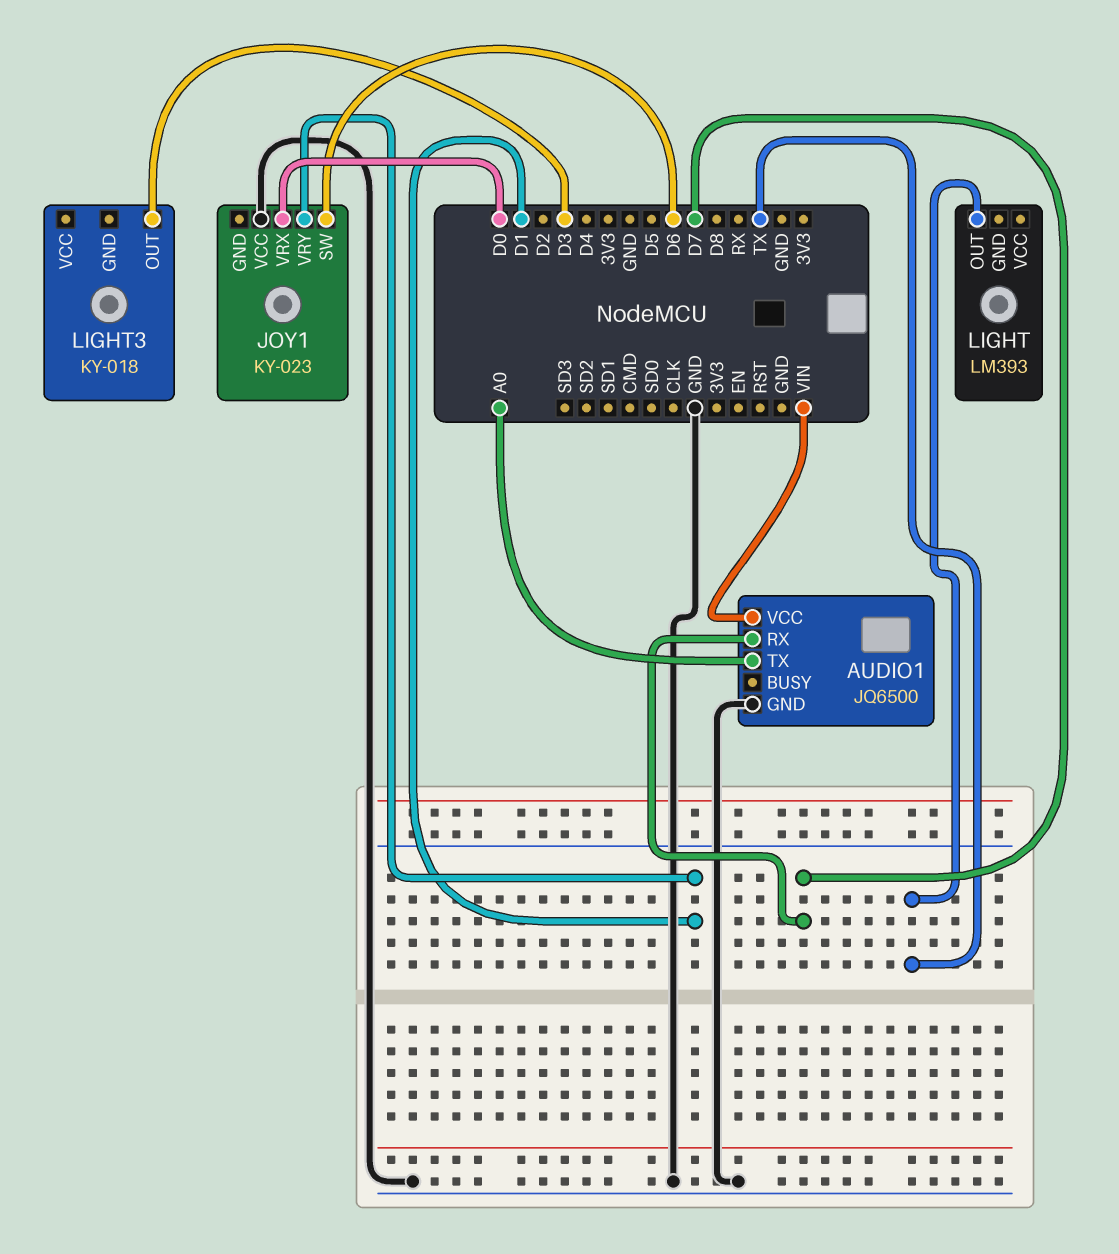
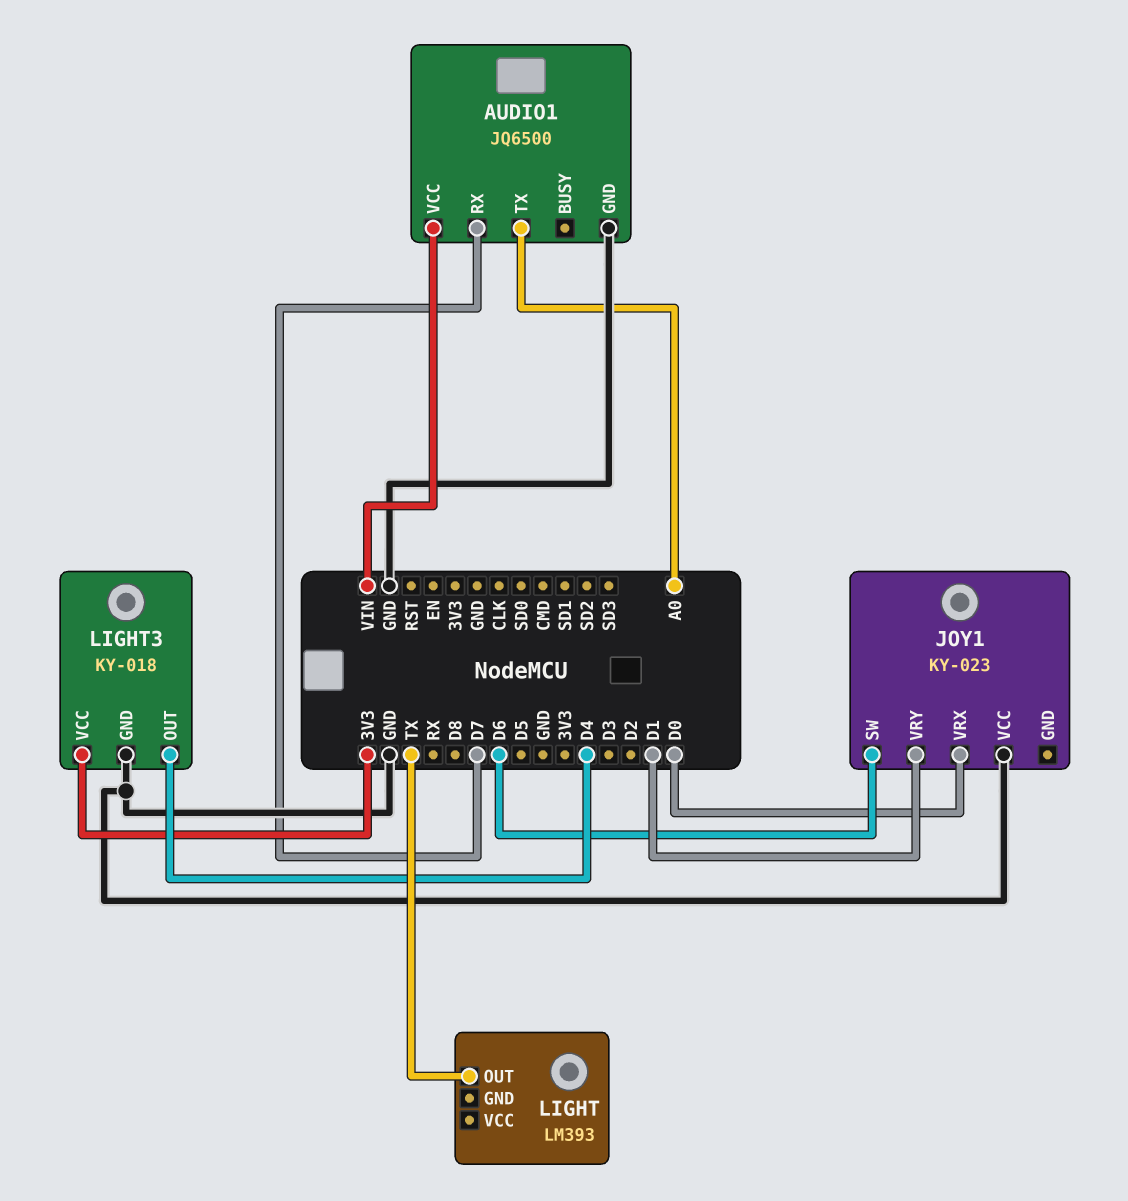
LIGHT3 pin GND: none -> GND
LIGHT3 pin OUT: D3 -> D4
LIGHT3 pin VCC: none -> 3V3

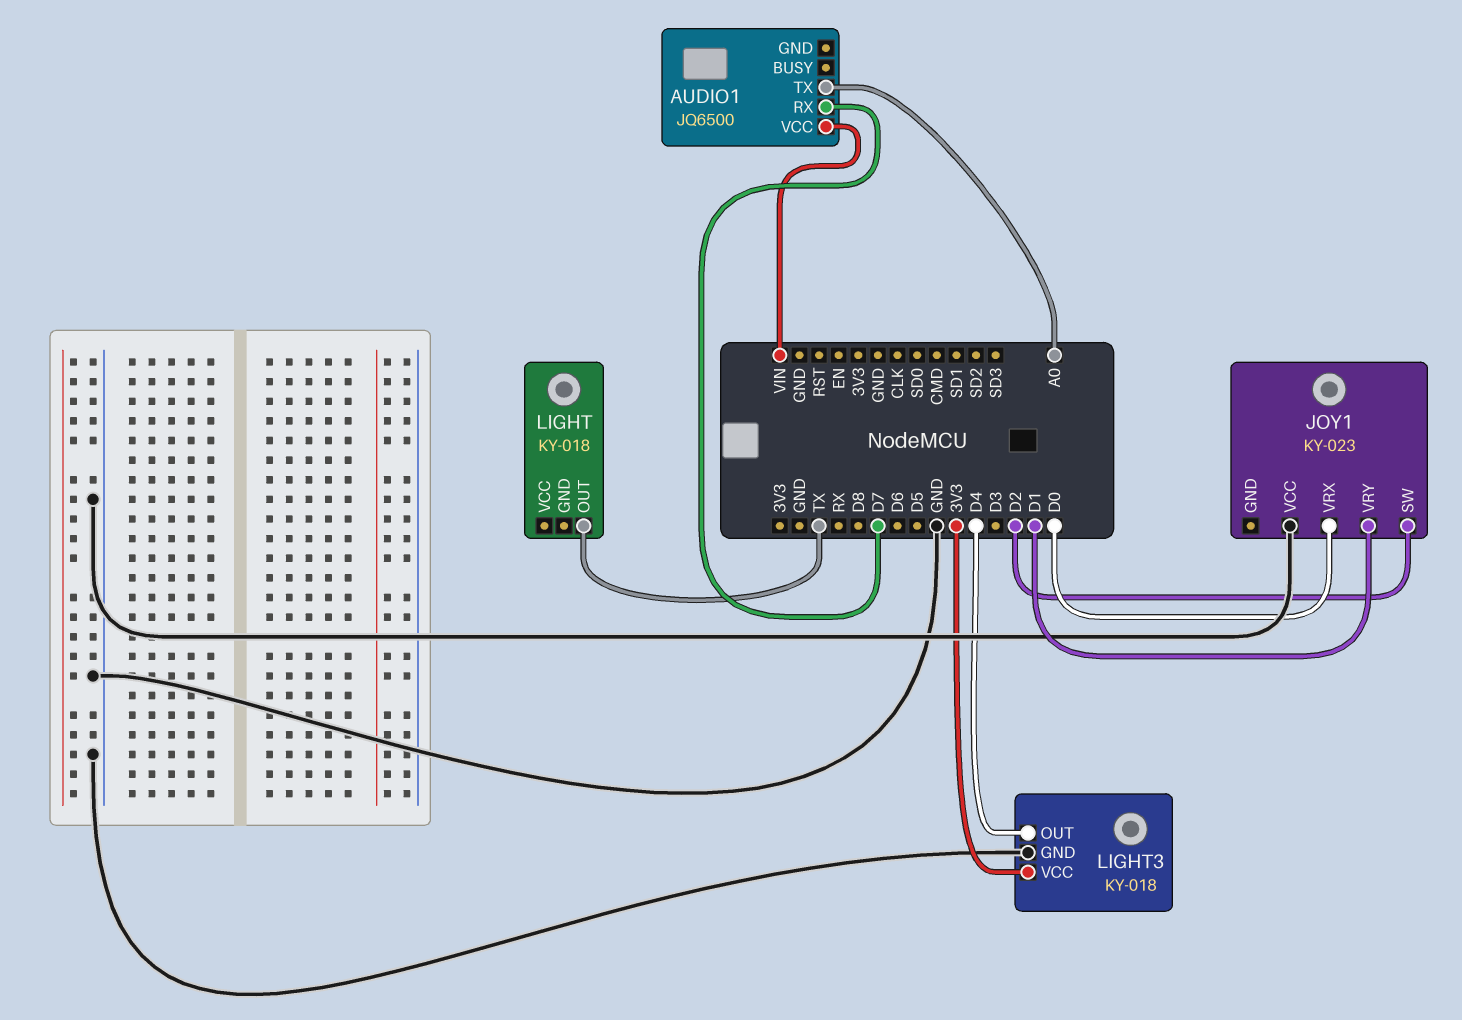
AUDIO1 pin GND: GND -> none
JOY1 pin SW: D6 -> D2
LIGHT: LM393 -> KY-018

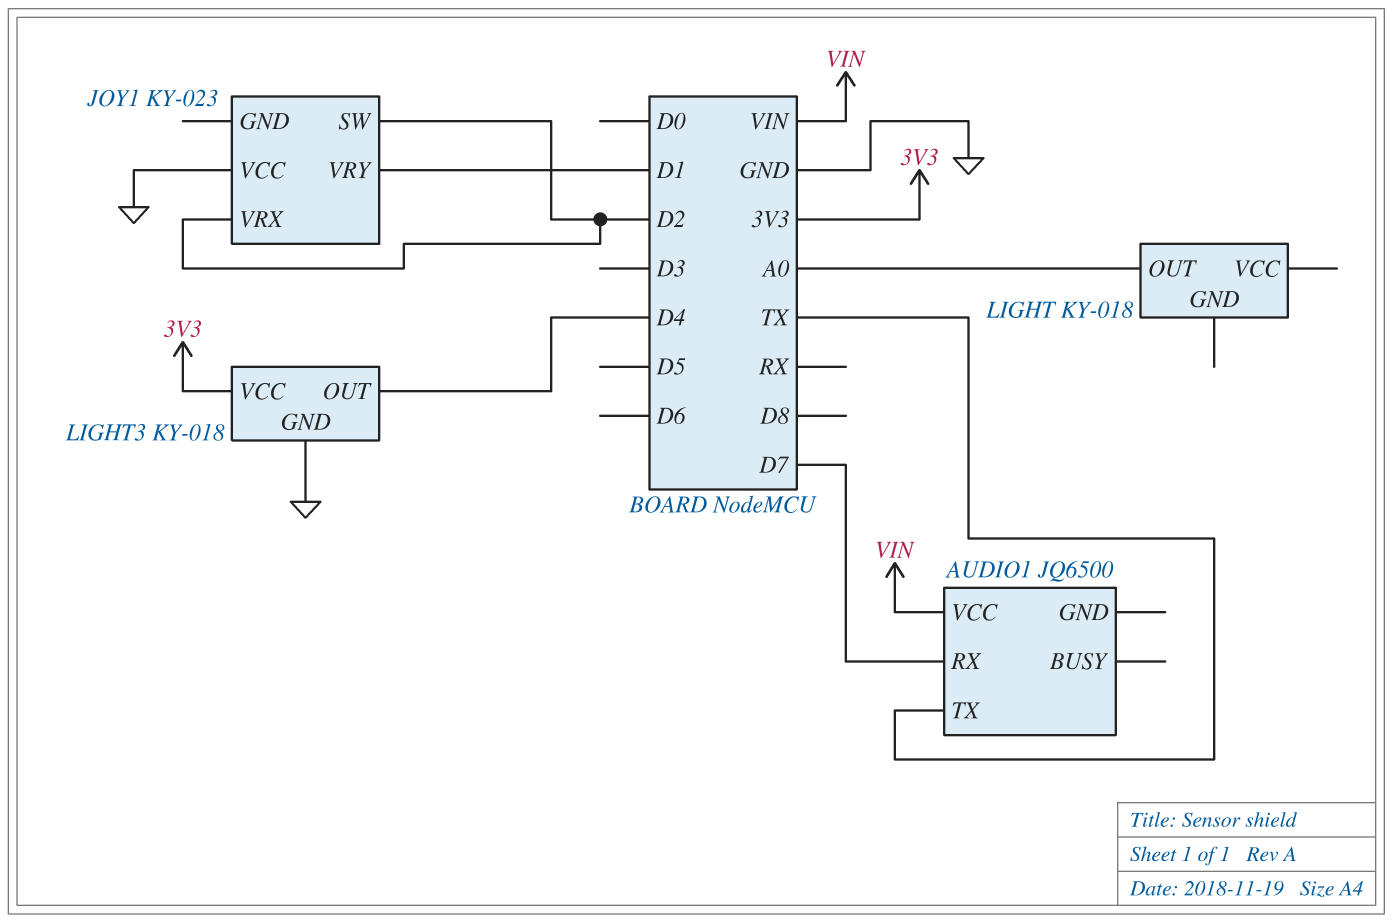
AUDIO1 pin TX: A0 -> TX
JOY1 pin VRX: D0 -> D2
LIGHT pin OUT: TX -> A0

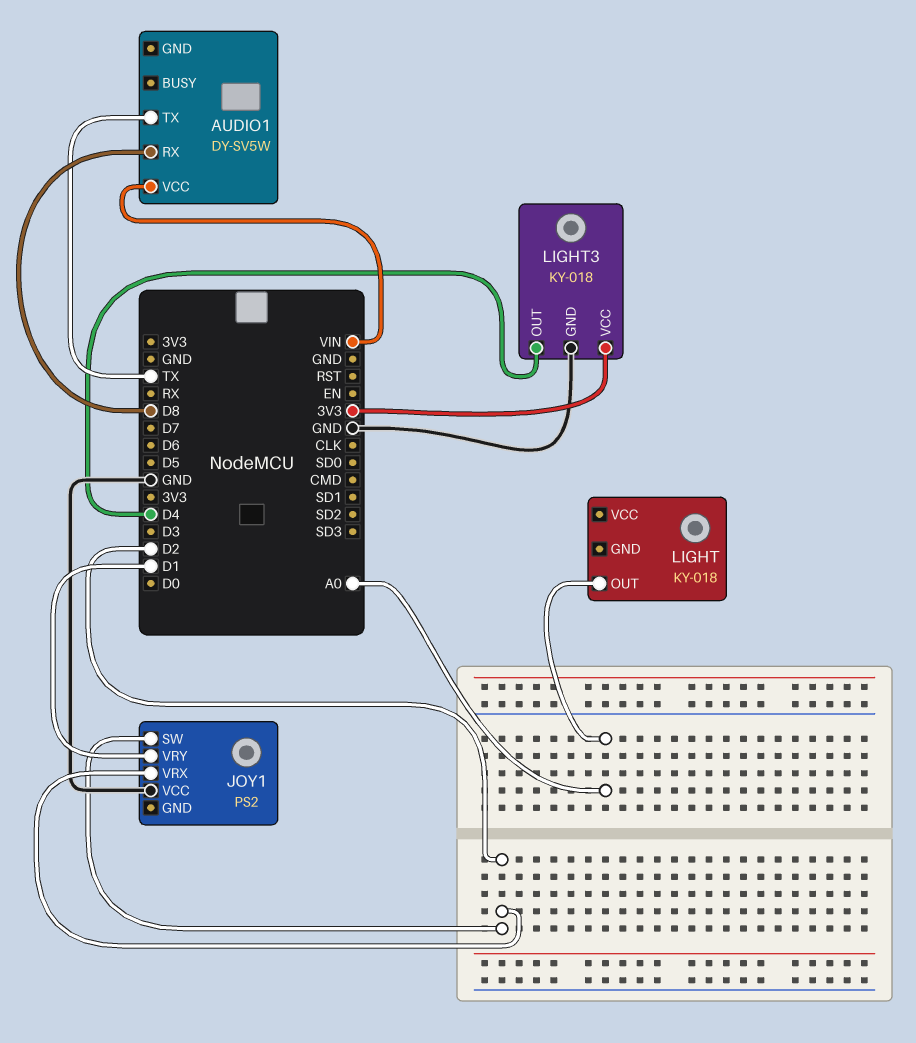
AUDIO1: JQ6500 -> DY-SV5W
AUDIO1 pin RX: D7 -> D8
JOY1: KY-023 -> PS2

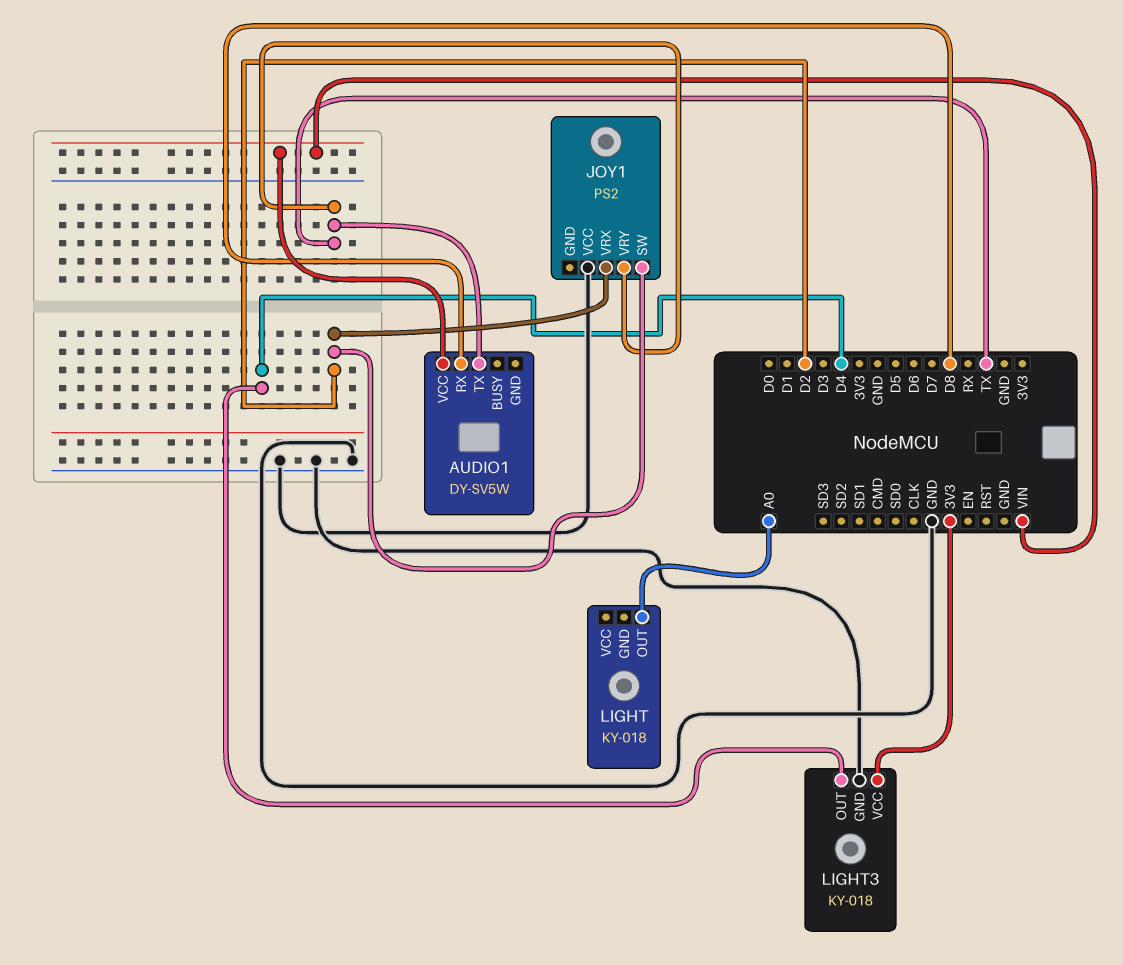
JOY1 pin VRY: D1 -> TX

